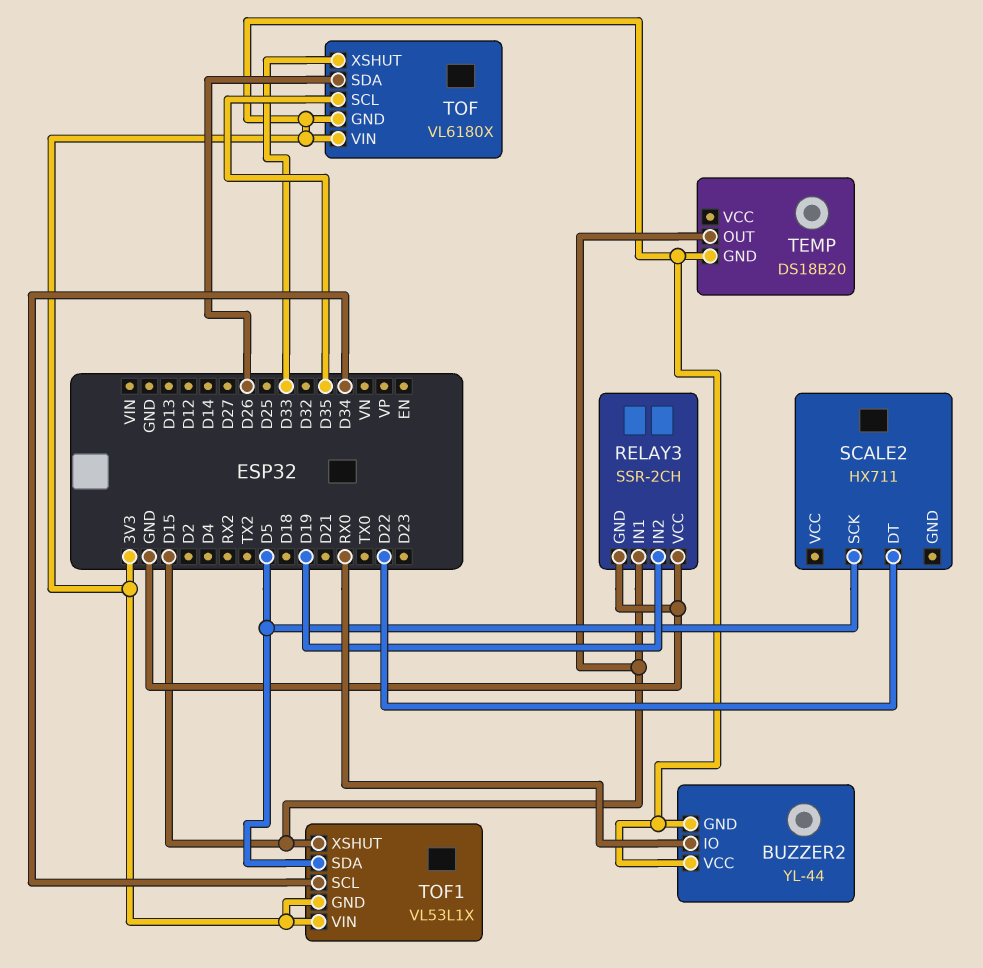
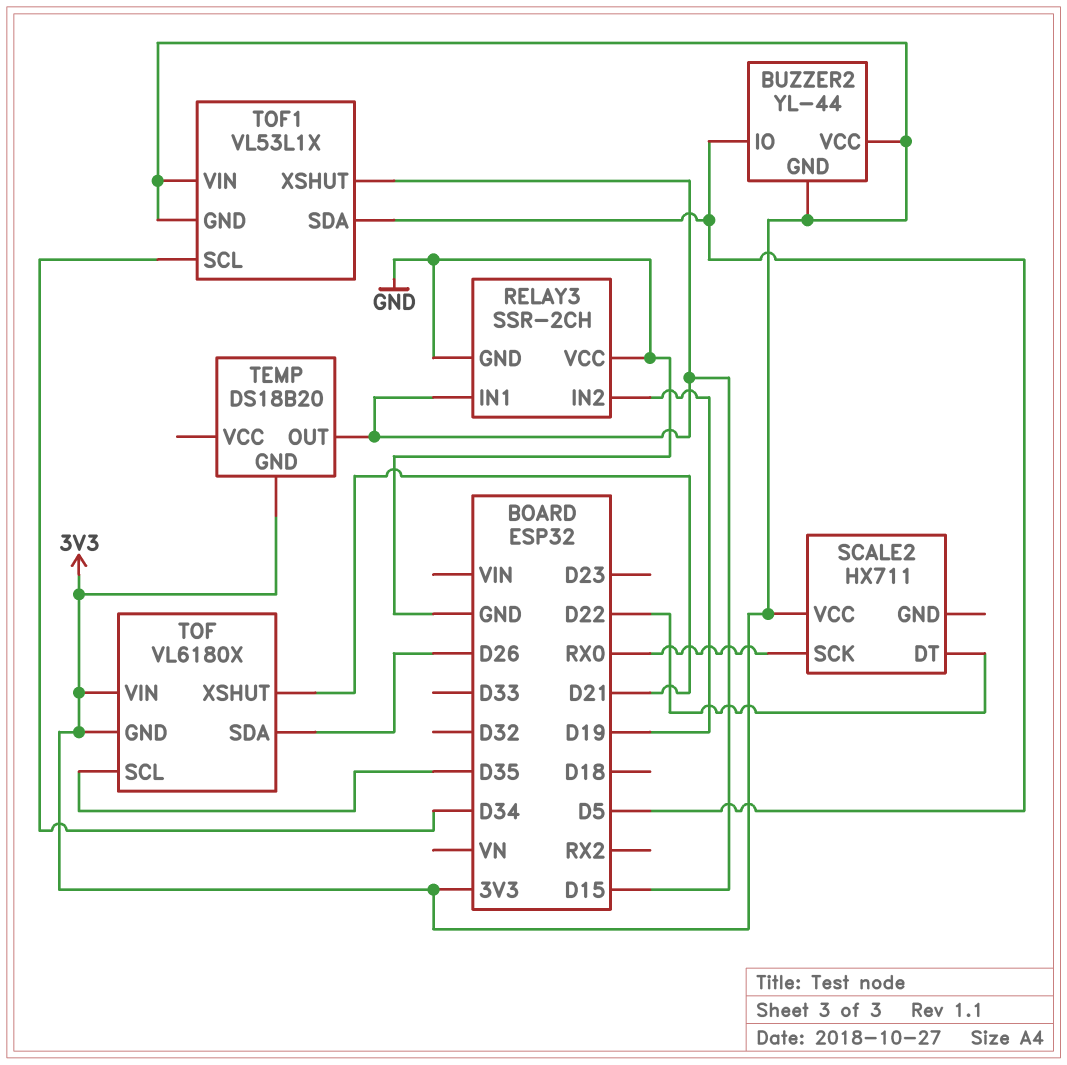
BUZZER2 pin IO: RX0 -> D5
SCALE2 pin SCK: D5 -> RX0
SCALE2 pin VCC: none -> 3V3
TOF pin XSHUT: D33 -> D21

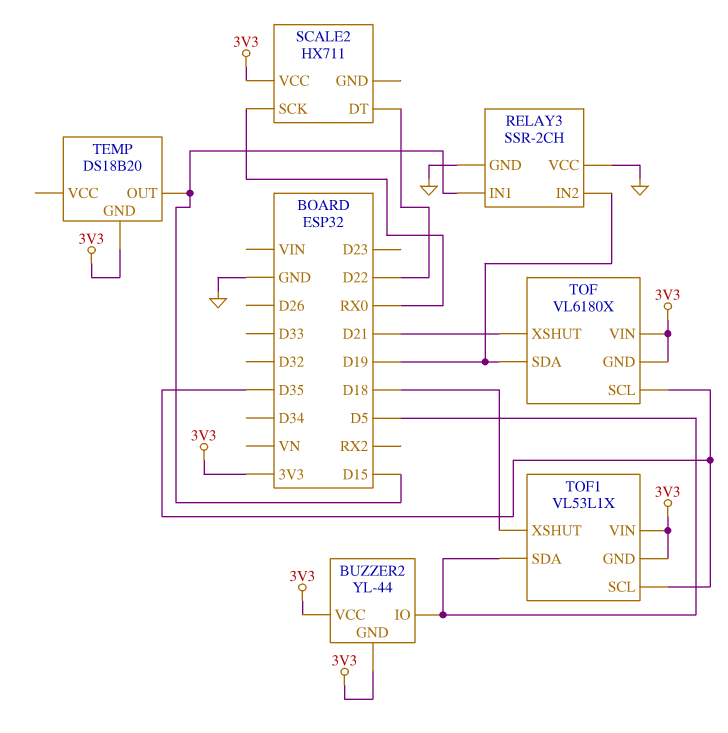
TOF pin SDA: D26 -> D19
TOF1 pin SCL: D34 -> D35
TOF1 pin XSHUT: D15 -> D18

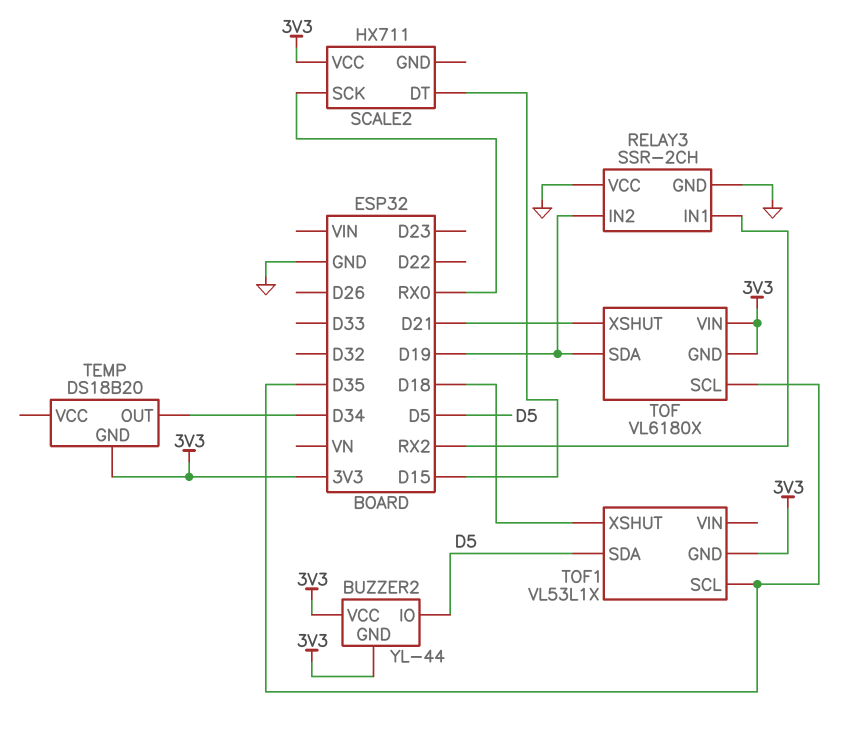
RELAY3 pin IN1: D15 -> RX2
SCALE2 pin DT: D22 -> D15
TEMP pin OUT: D15 -> D34
TOF1 pin VIN: 3V3 -> none

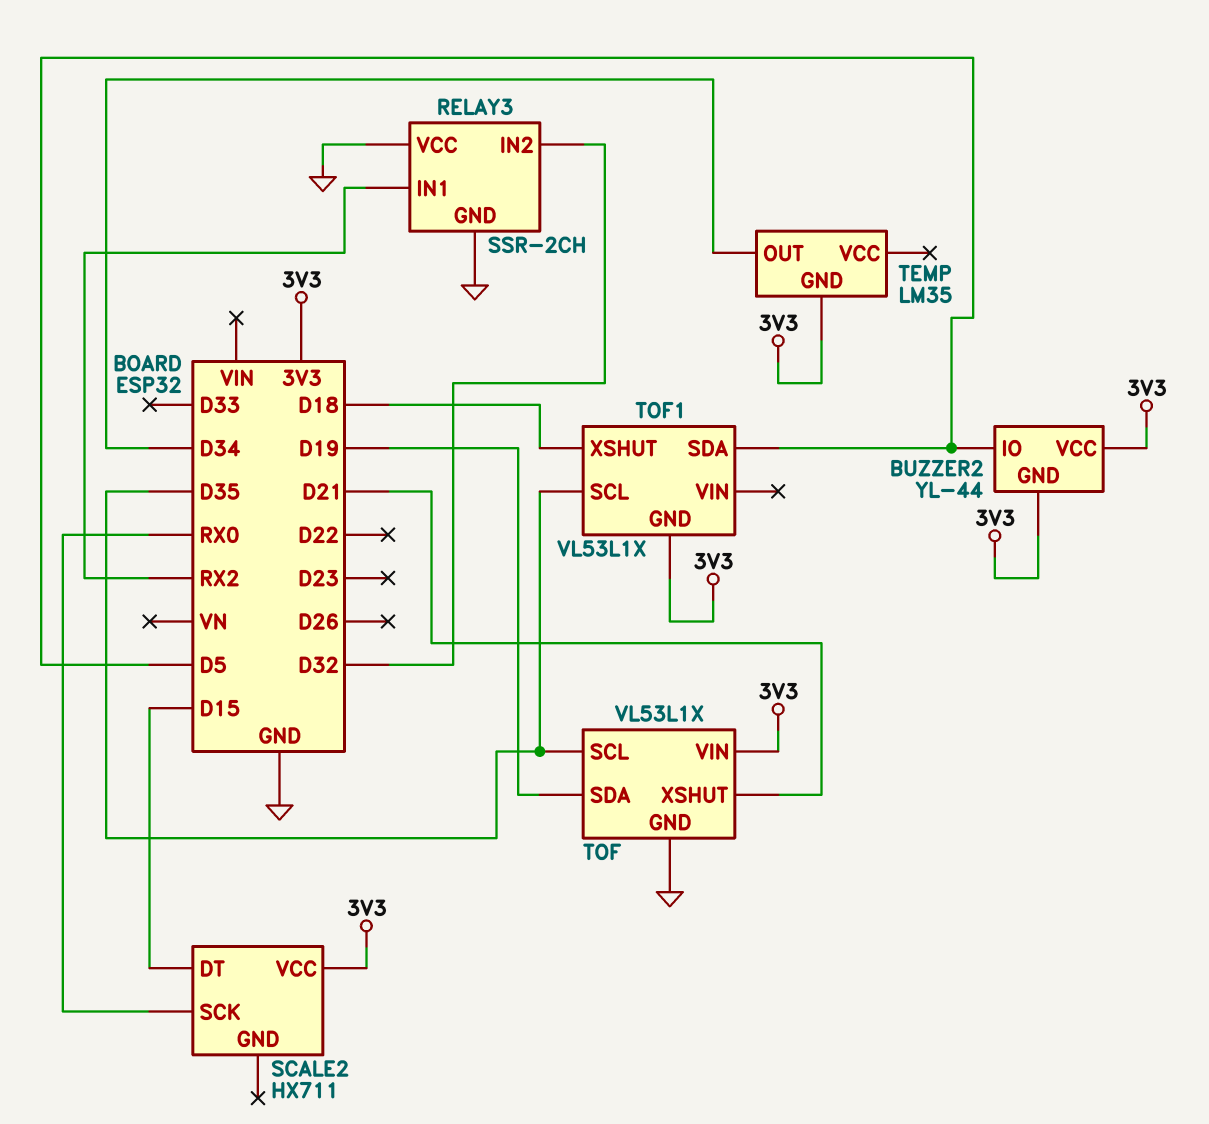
RELAY3 pin IN2: D19 -> D32
TEMP: DS18B20 -> LM35
TOF: VL6180X -> VL53L1X
TOF pin GND: 3V3 -> GND

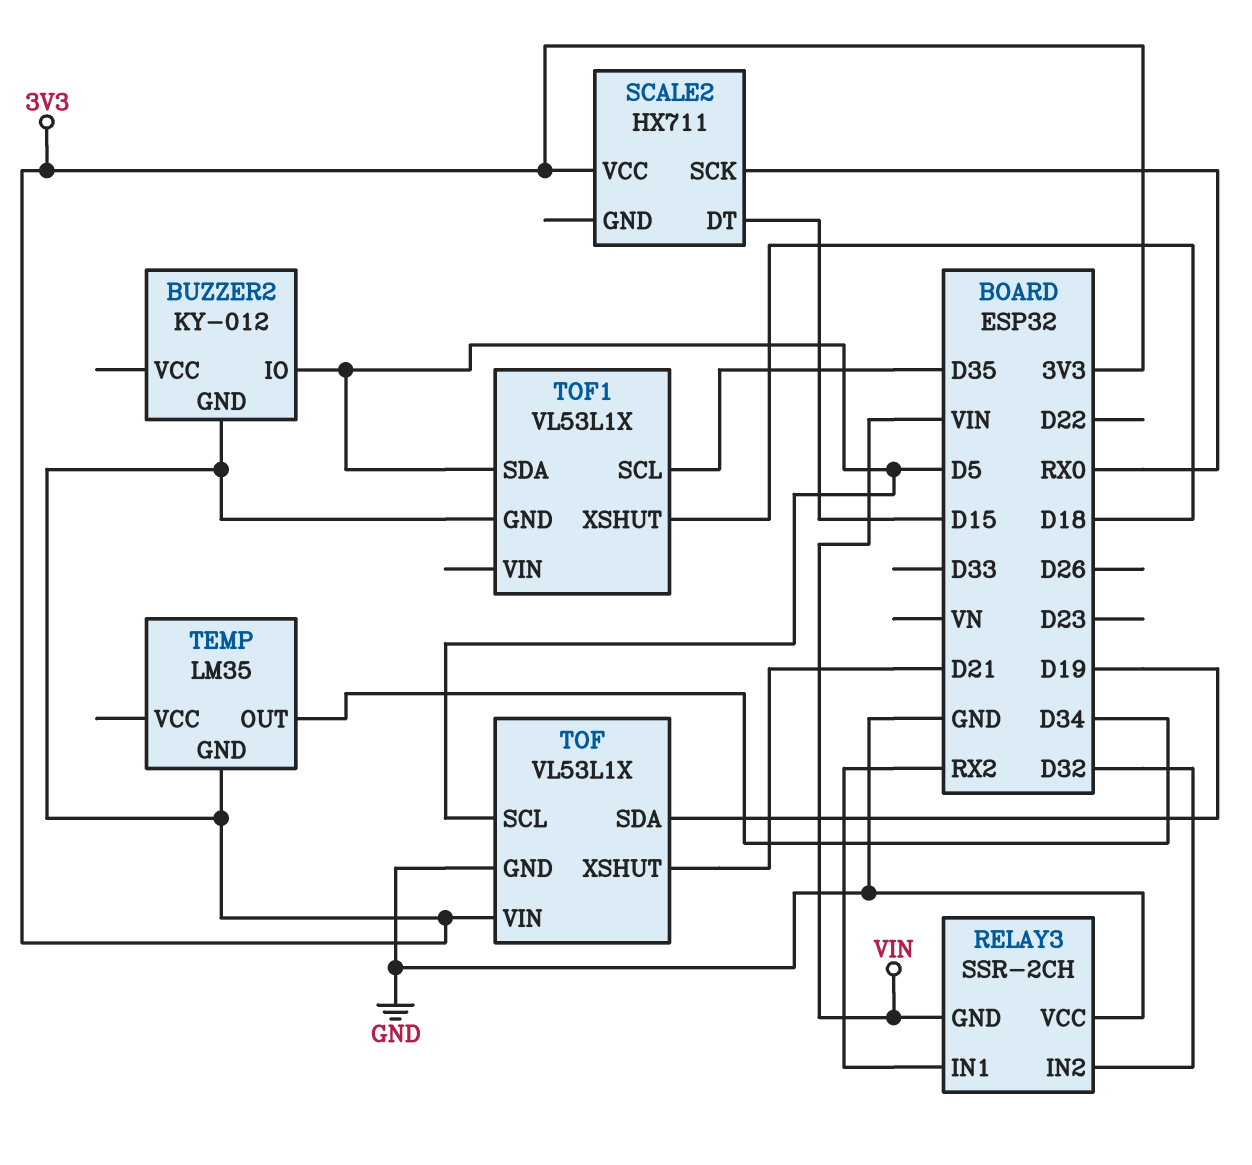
BUZZER2: YL-44 -> KY-012
BUZZER2 pin VCC: 3V3 -> none
RELAY3 pin GND: GND -> VIN
TOF pin SCL: D35 -> D5

